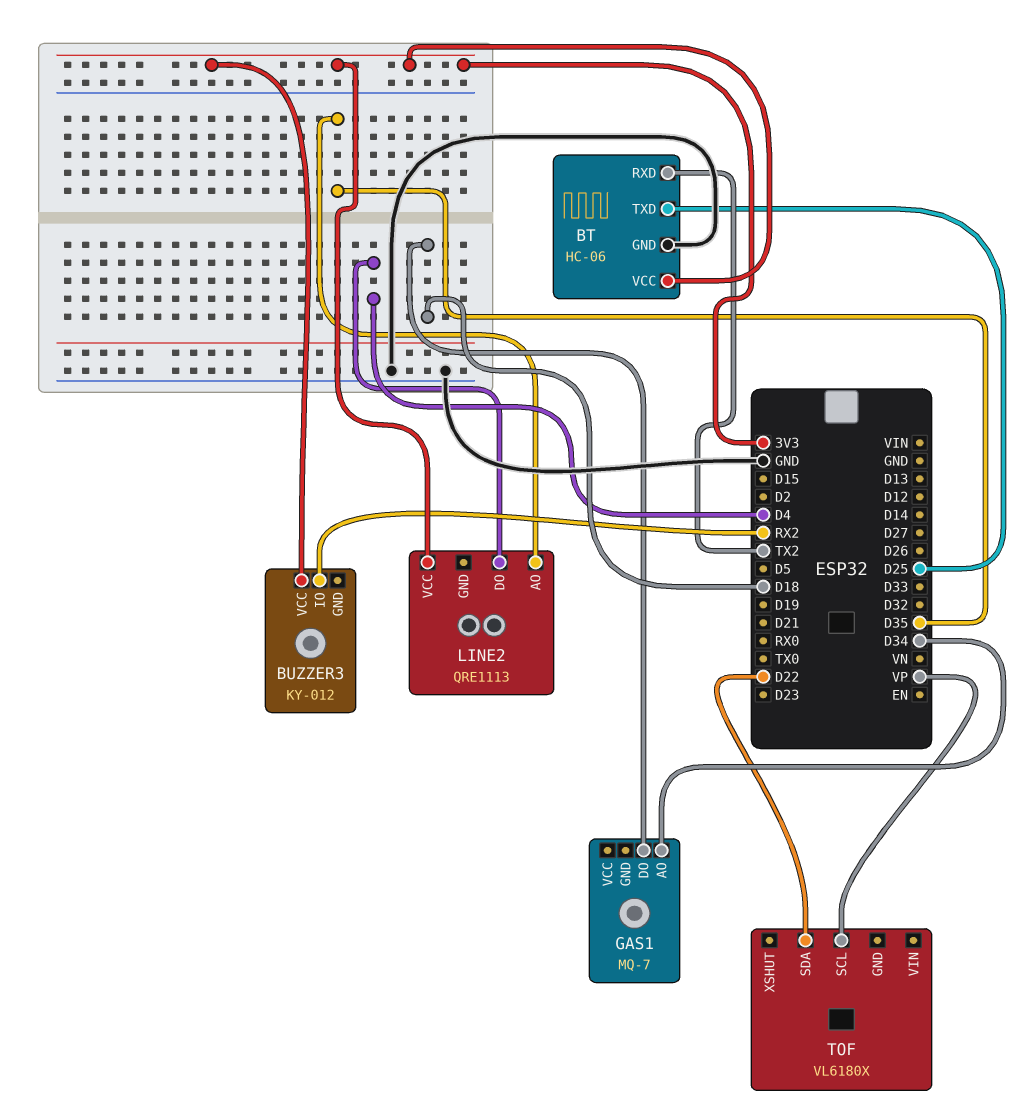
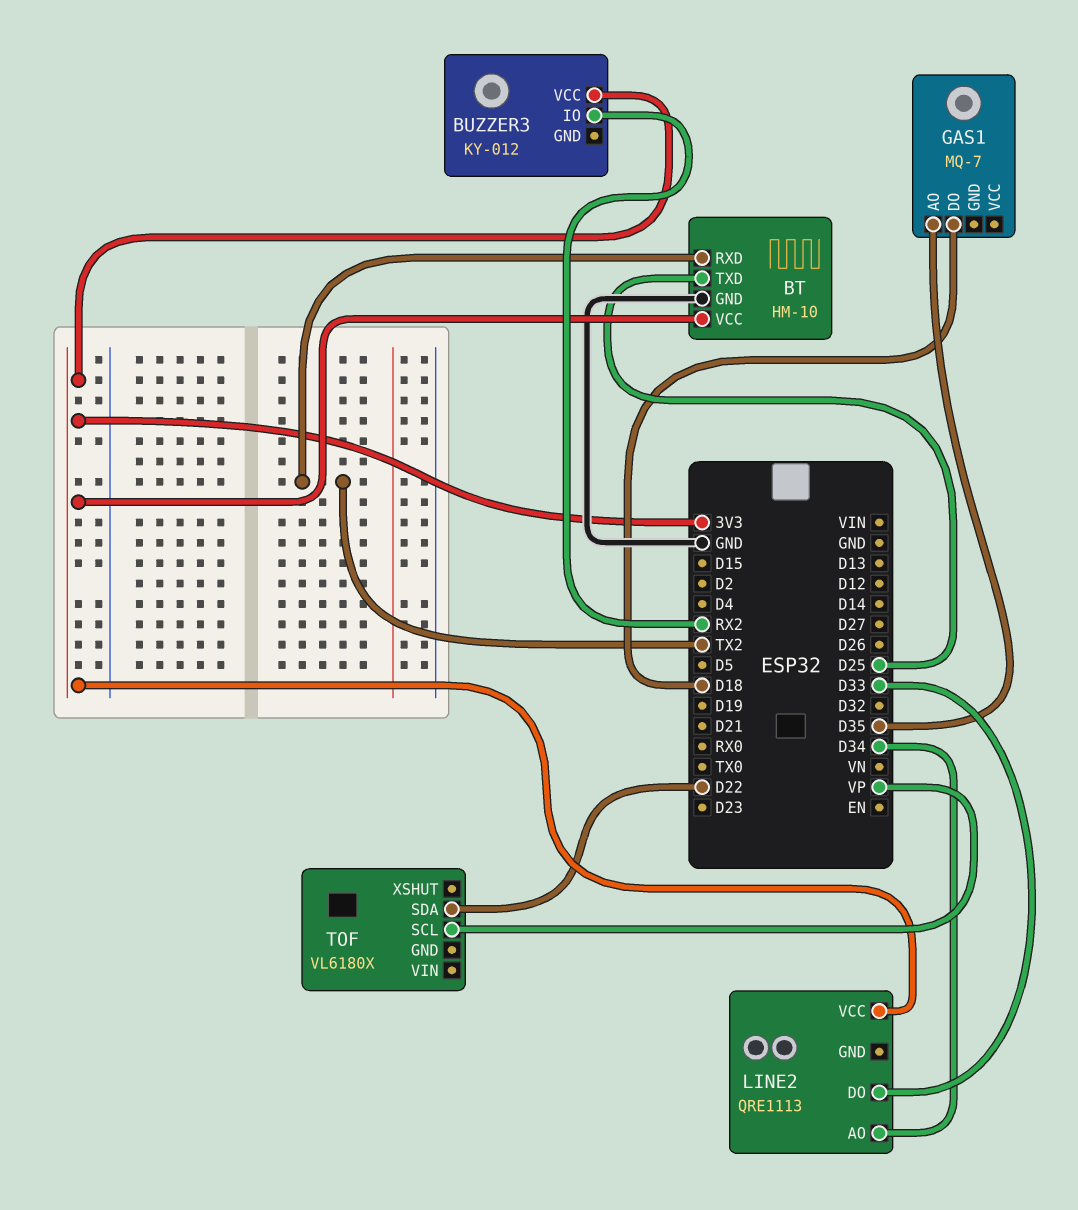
BT: HC-06 -> HM-10
GAS1 pin AO: D34 -> D35
LINE2 pin AO: D35 -> D34
LINE2 pin DO: D4 -> D33

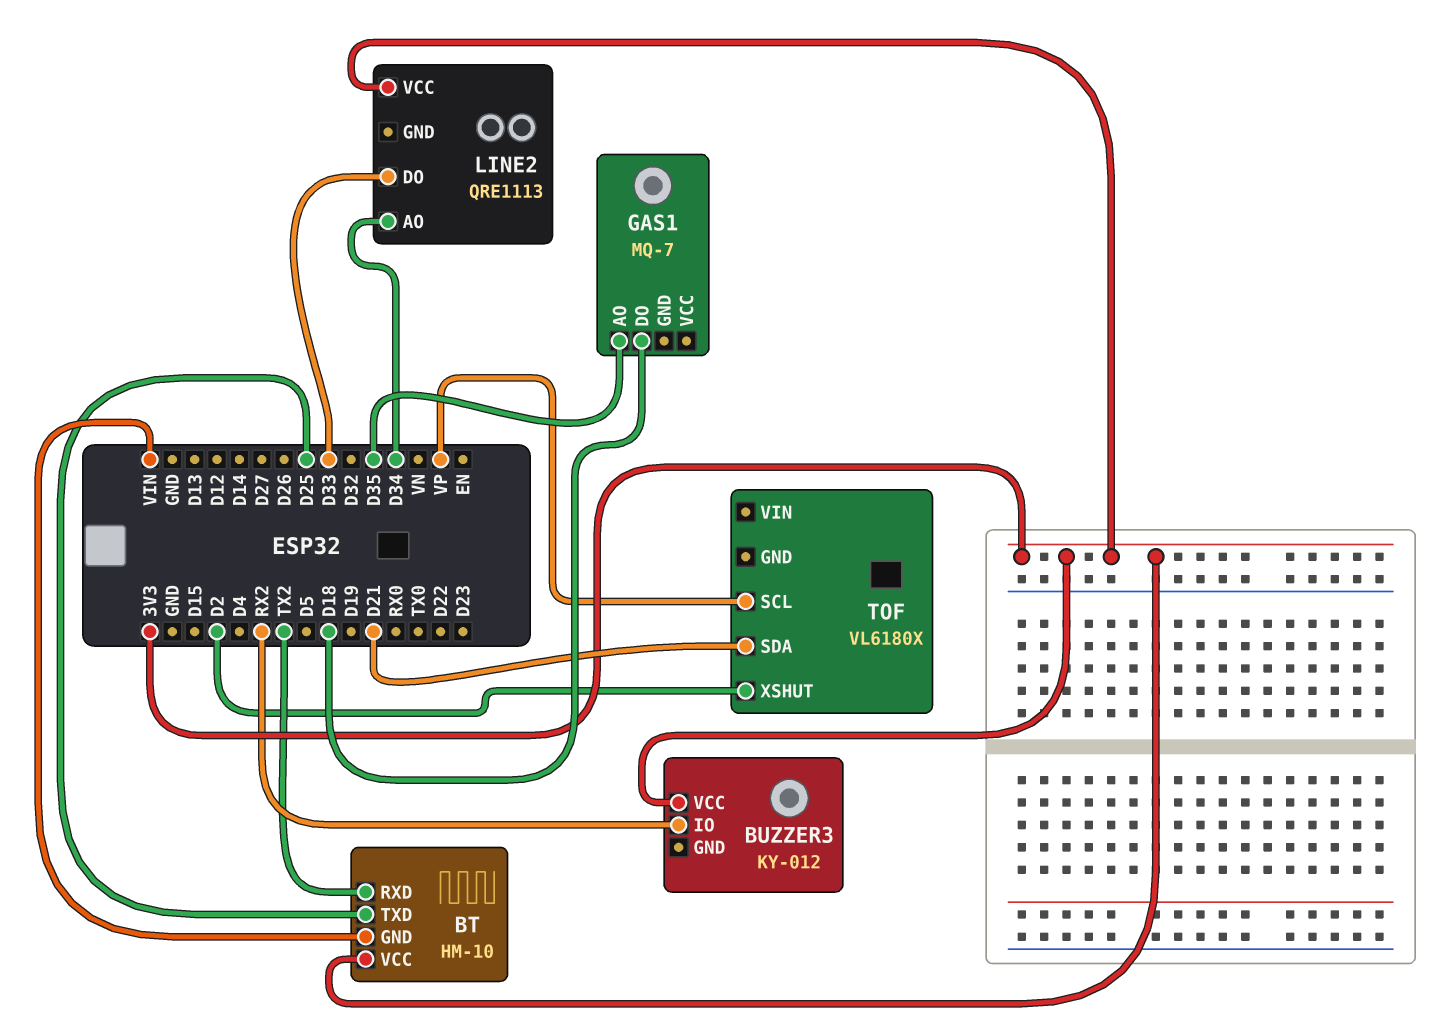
BT pin GND: GND -> VIN
TOF pin SDA: D22 -> D21
TOF pin XSHUT: none -> D2

